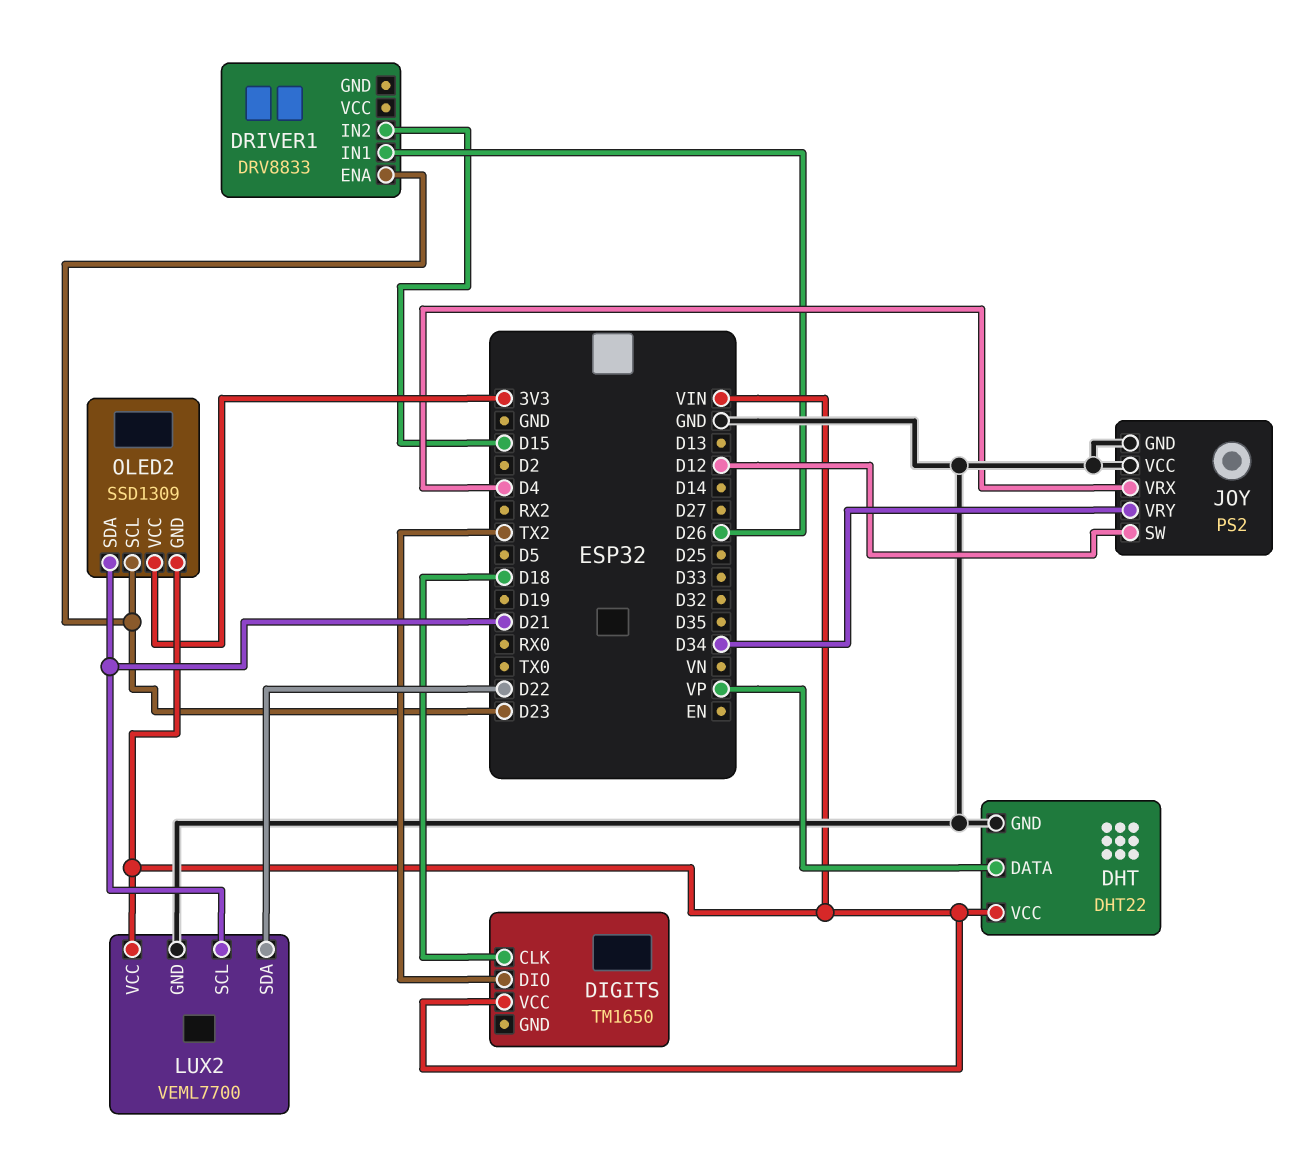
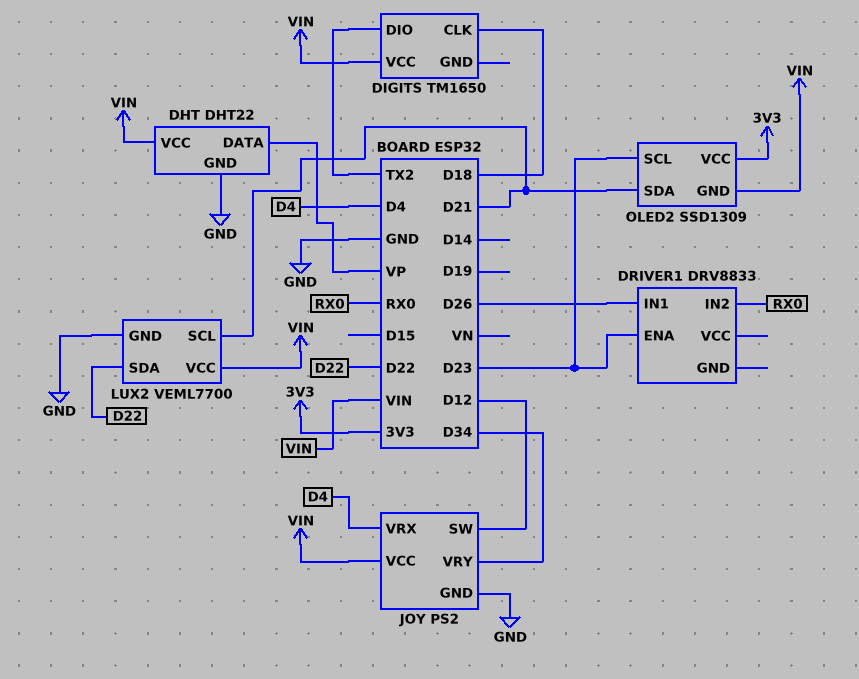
DRIVER1 pin IN2: D15 -> RX0
JOY pin VCC: GND -> VIN

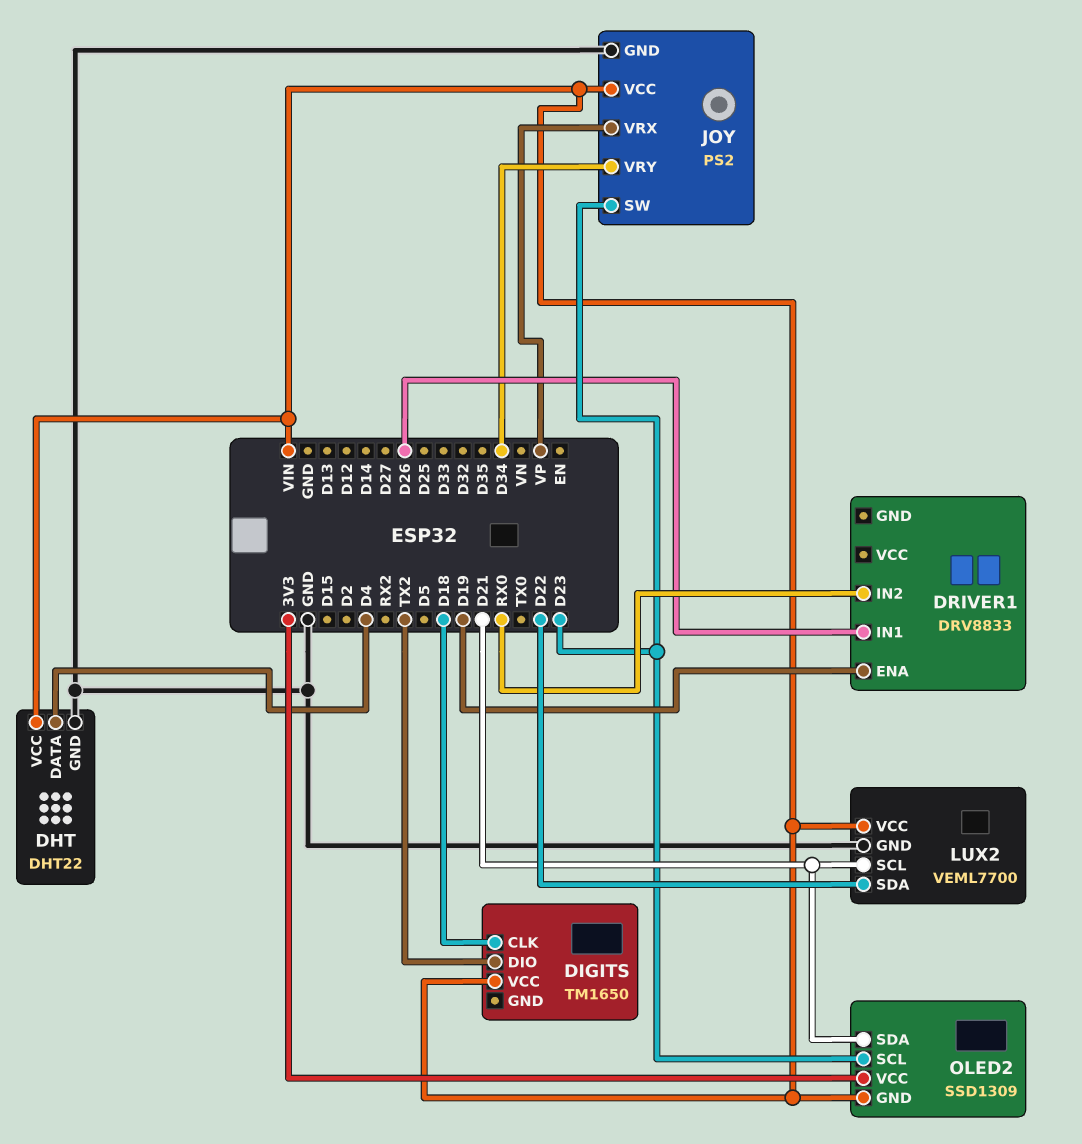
DHT pin DATA: VP -> D4
DRIVER1 pin ENA: D23 -> D19
JOY pin SW: D12 -> D23
JOY pin VRX: D4 -> VP

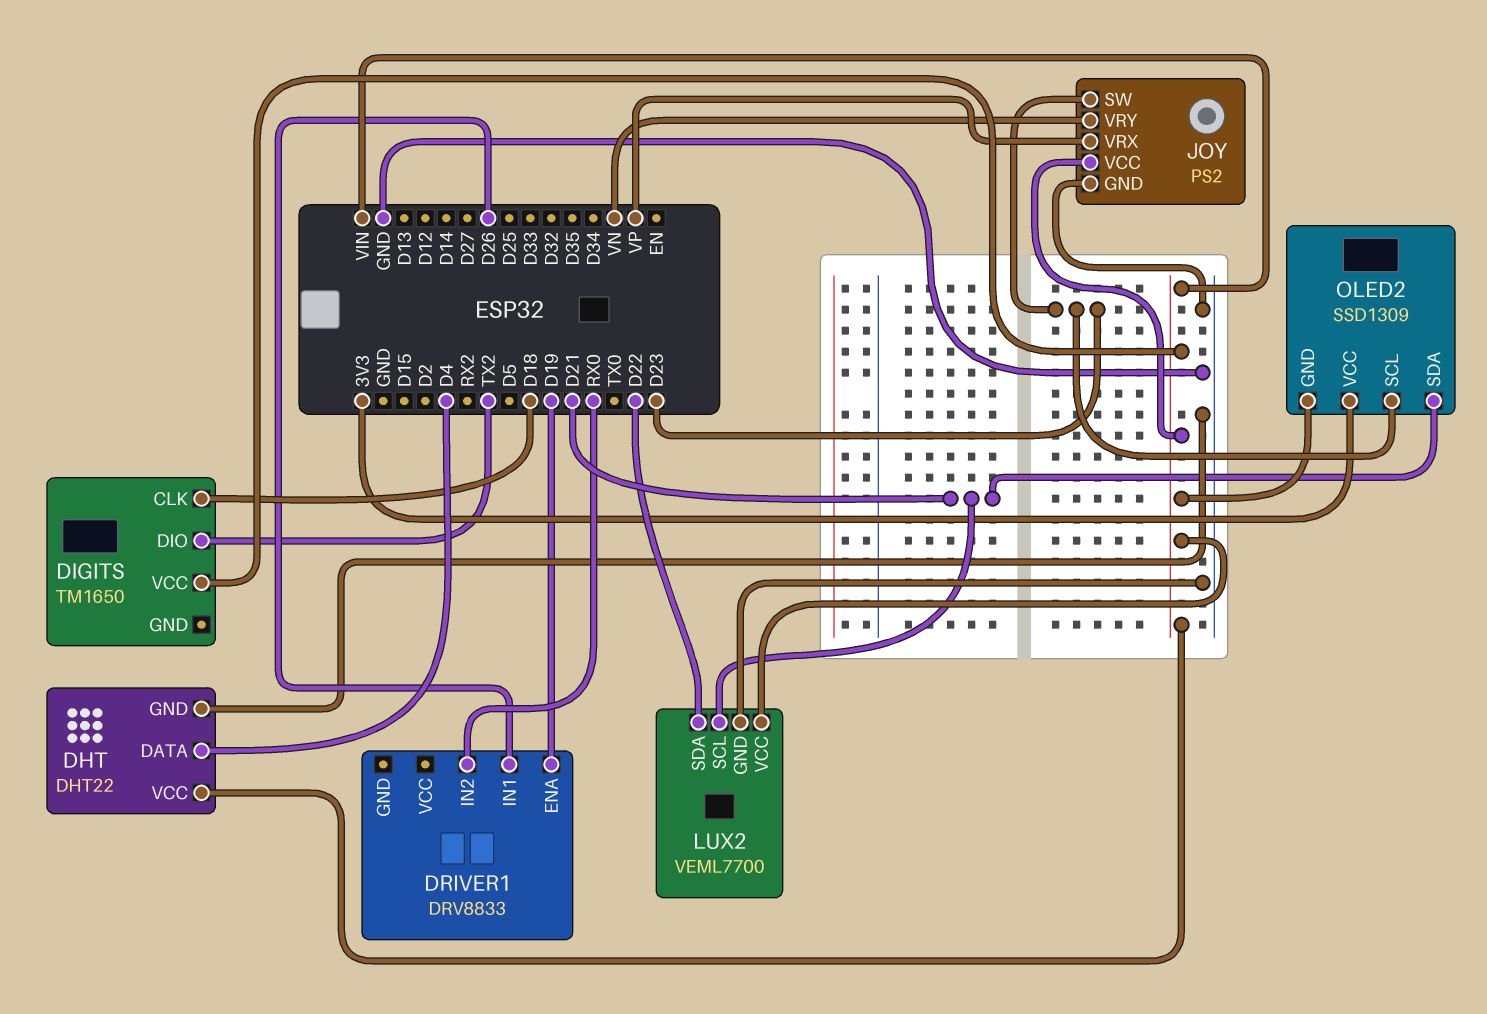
JOY pin VRY: D34 -> VN

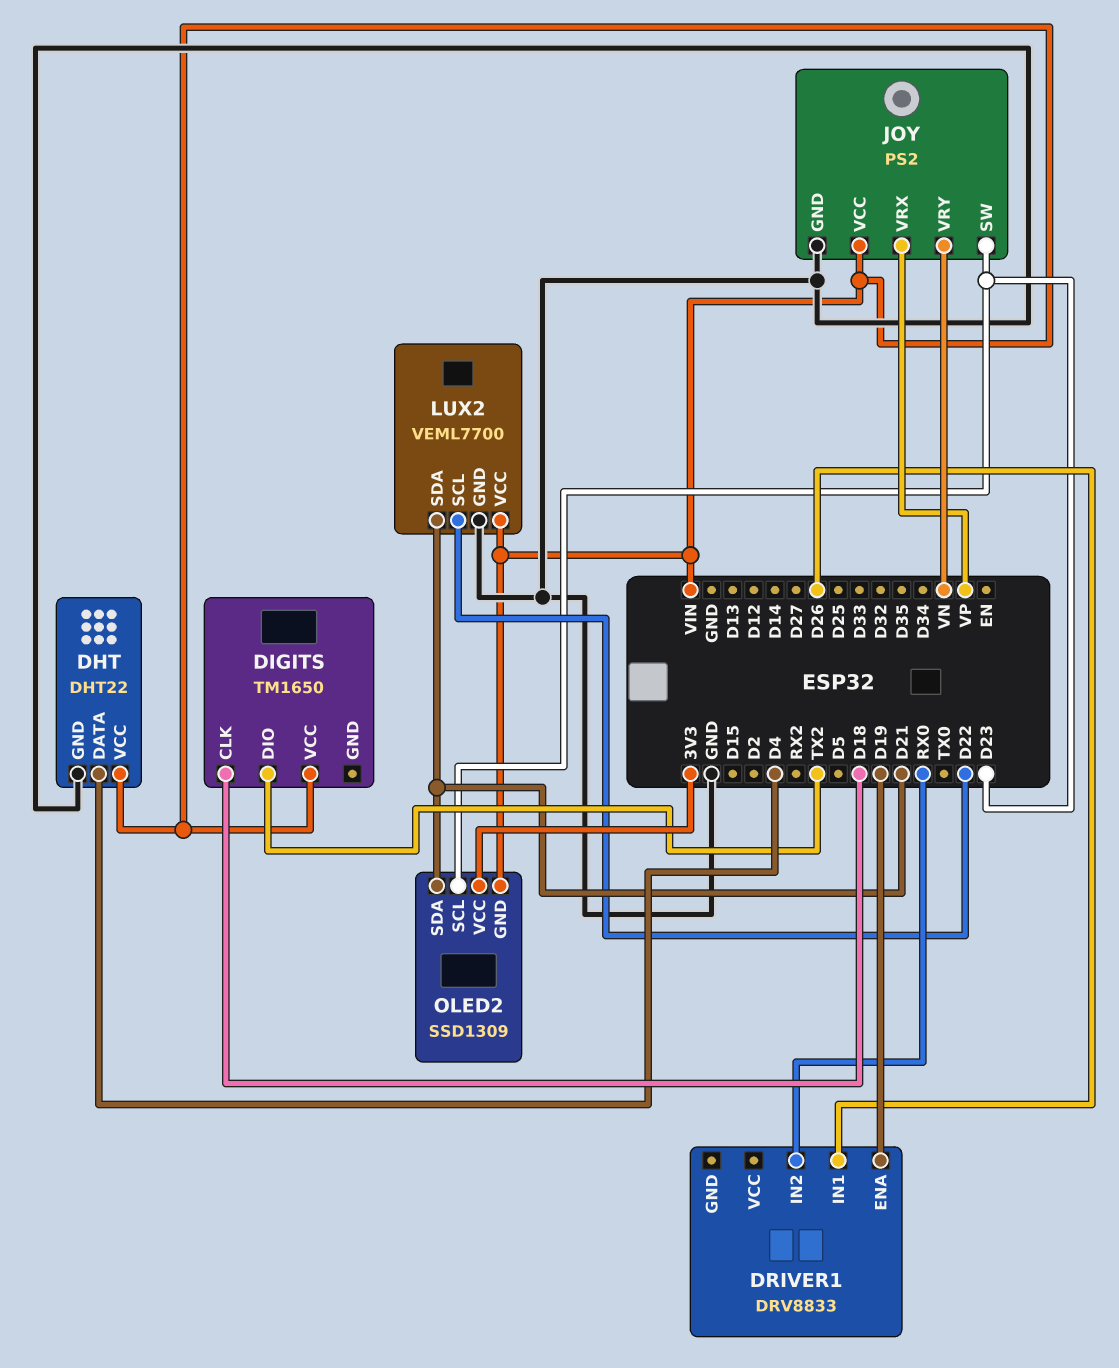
LUX2 pin SCL: D21 -> D22
LUX2 pin SDA: D22 -> D21

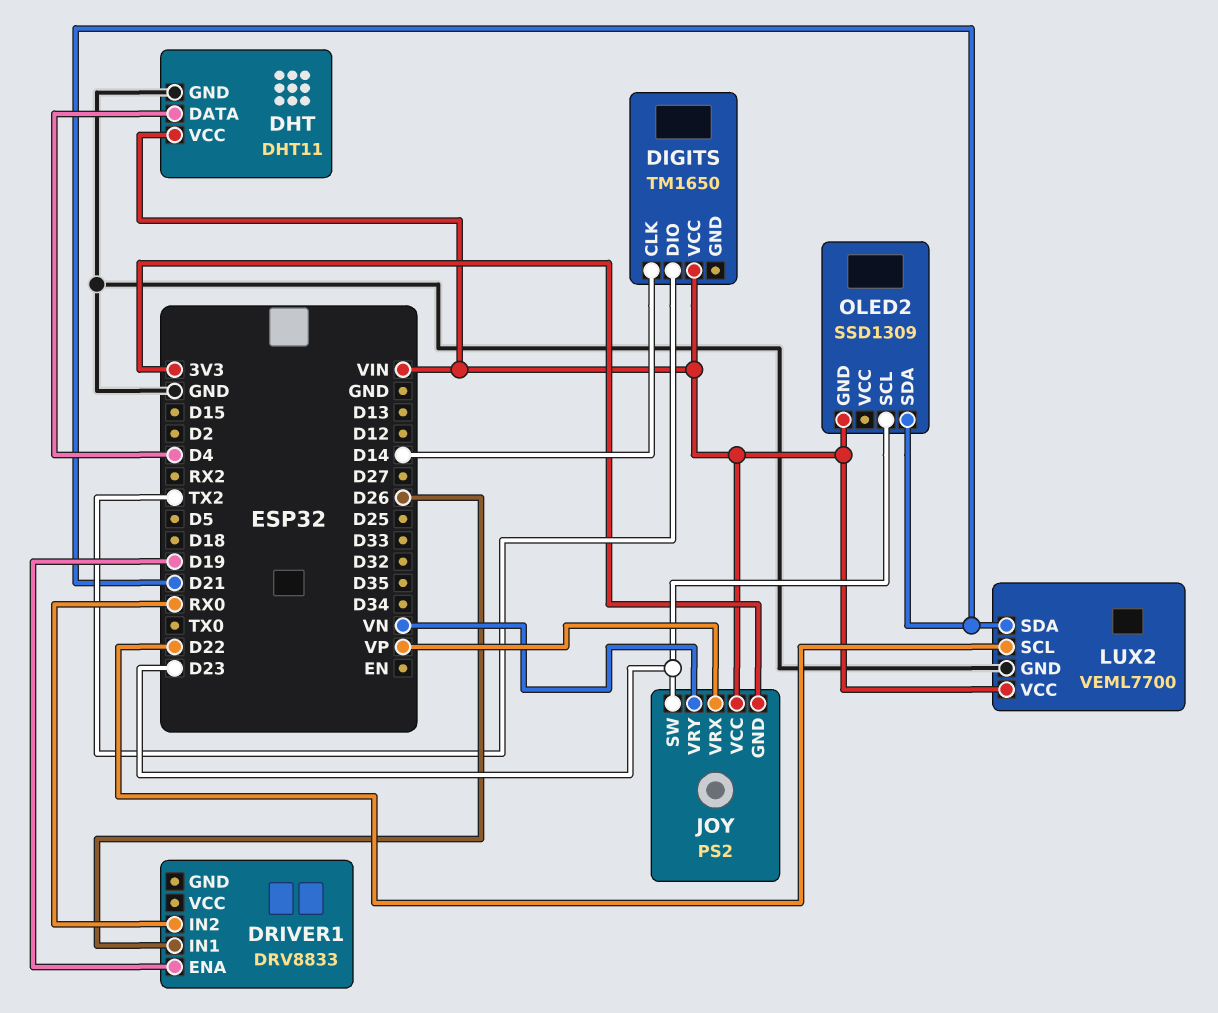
DHT: DHT22 -> DHT11
DIGITS pin CLK: D18 -> D14
JOY pin GND: GND -> 3V3
OLED2 pin VCC: 3V3 -> none

